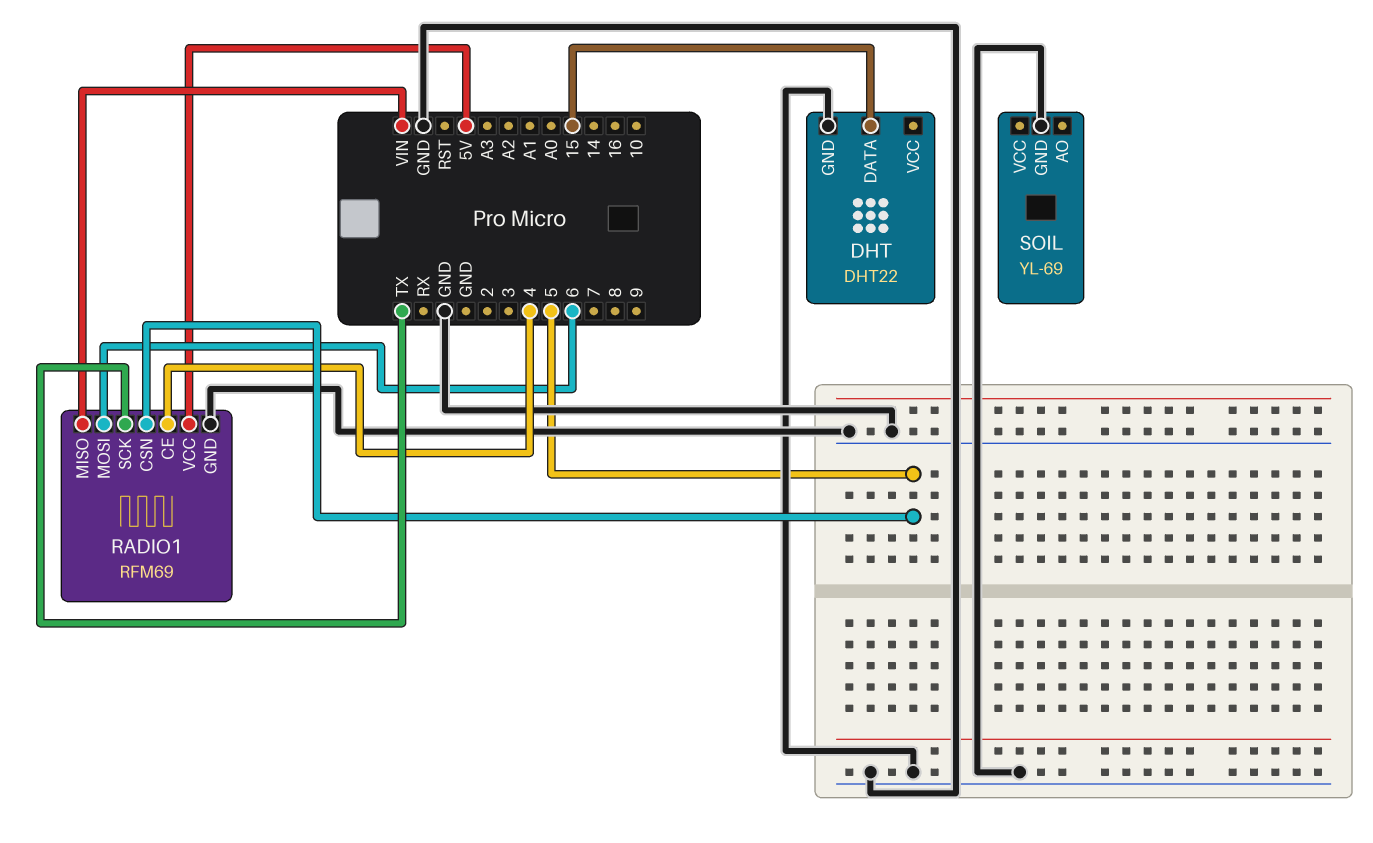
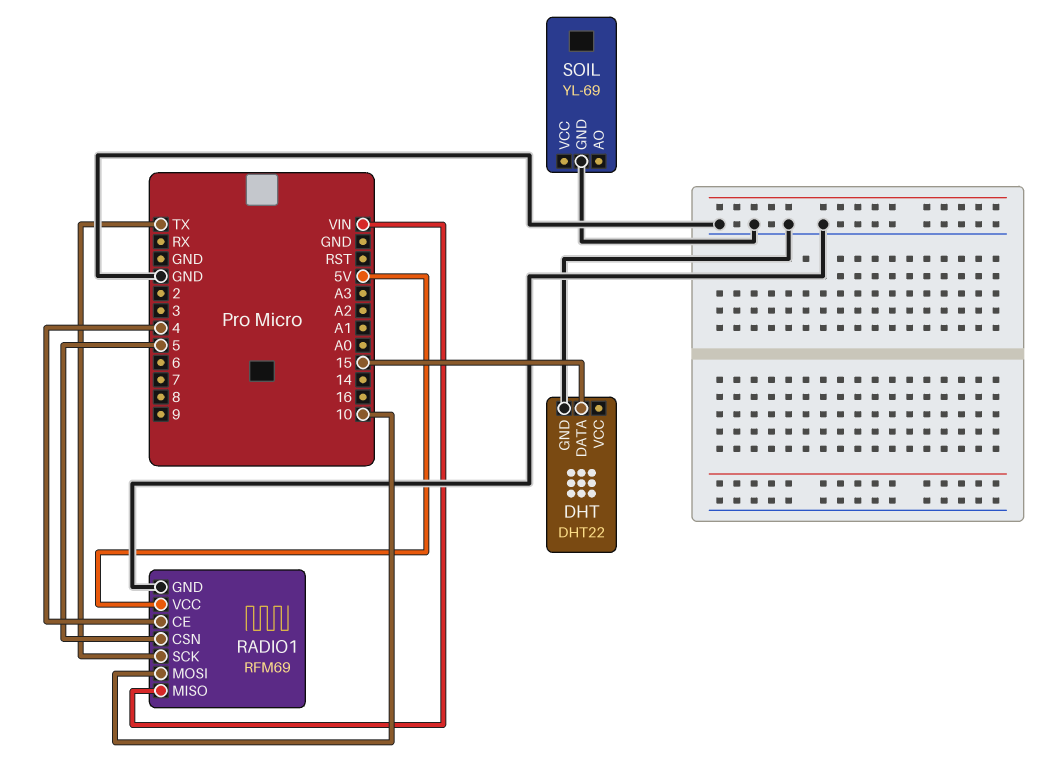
RADIO1 pin MOSI: 6 -> 10

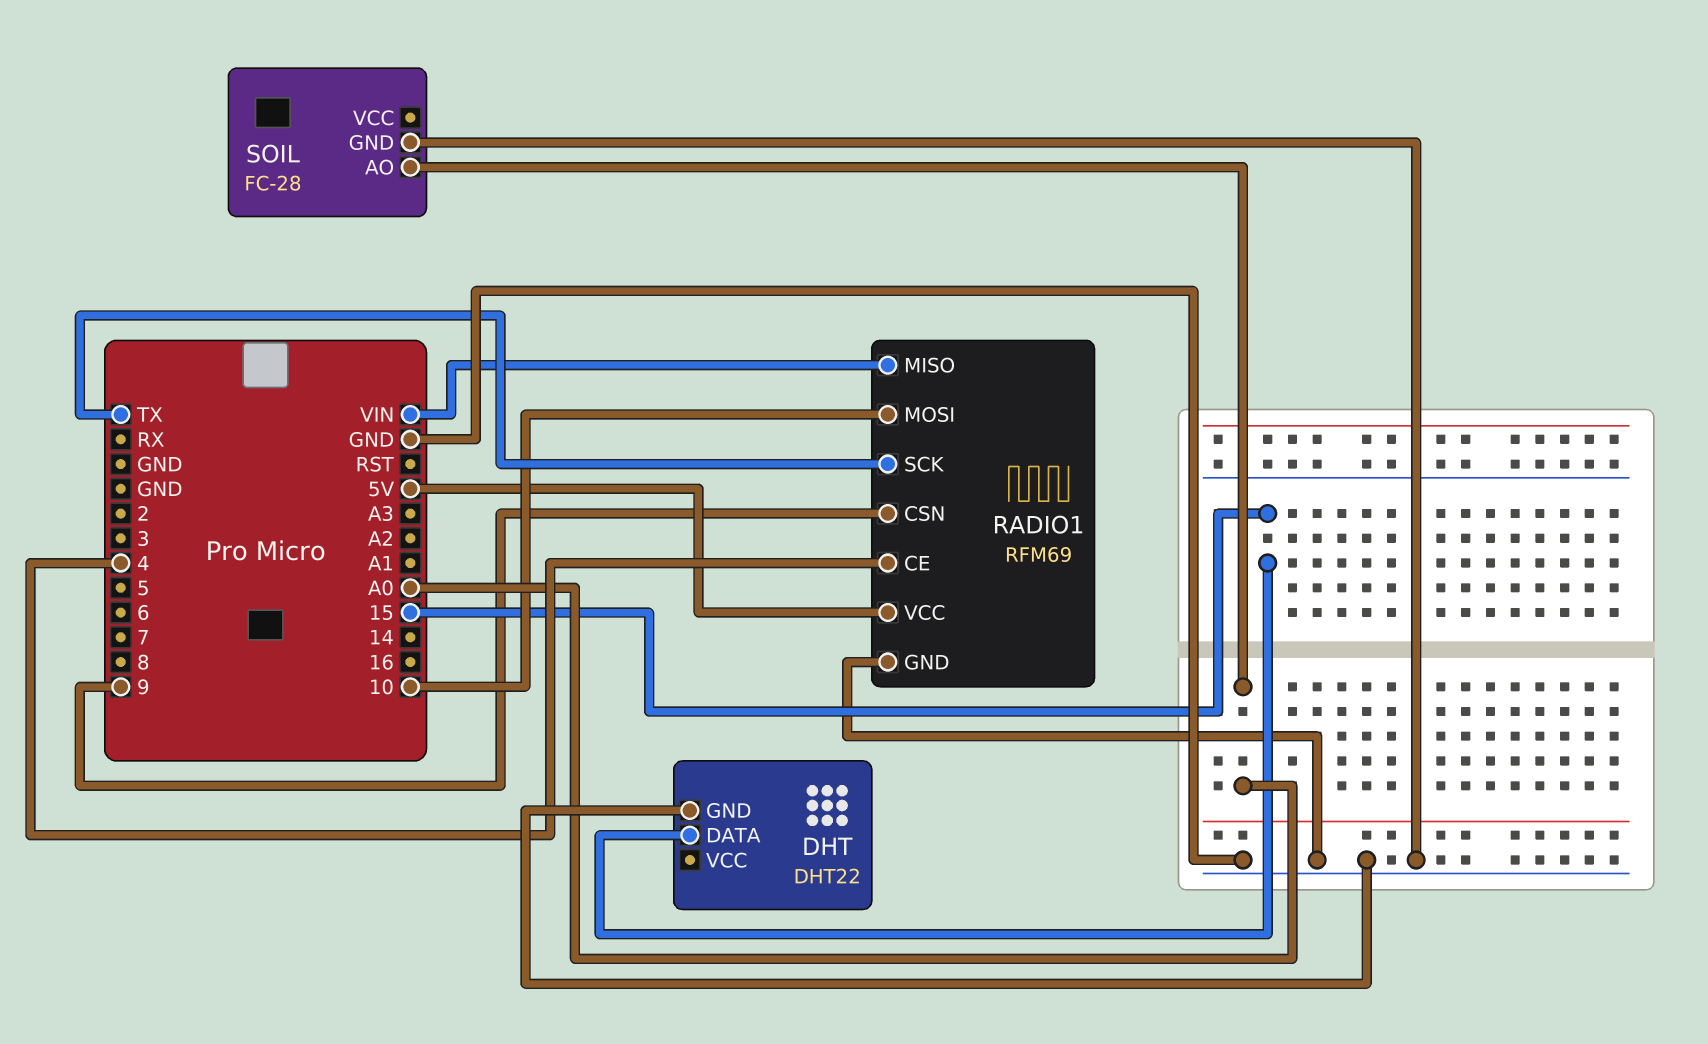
RADIO1 pin CSN: 5 -> 9
SOIL: YL-69 -> FC-28
SOIL pin AO: none -> A0

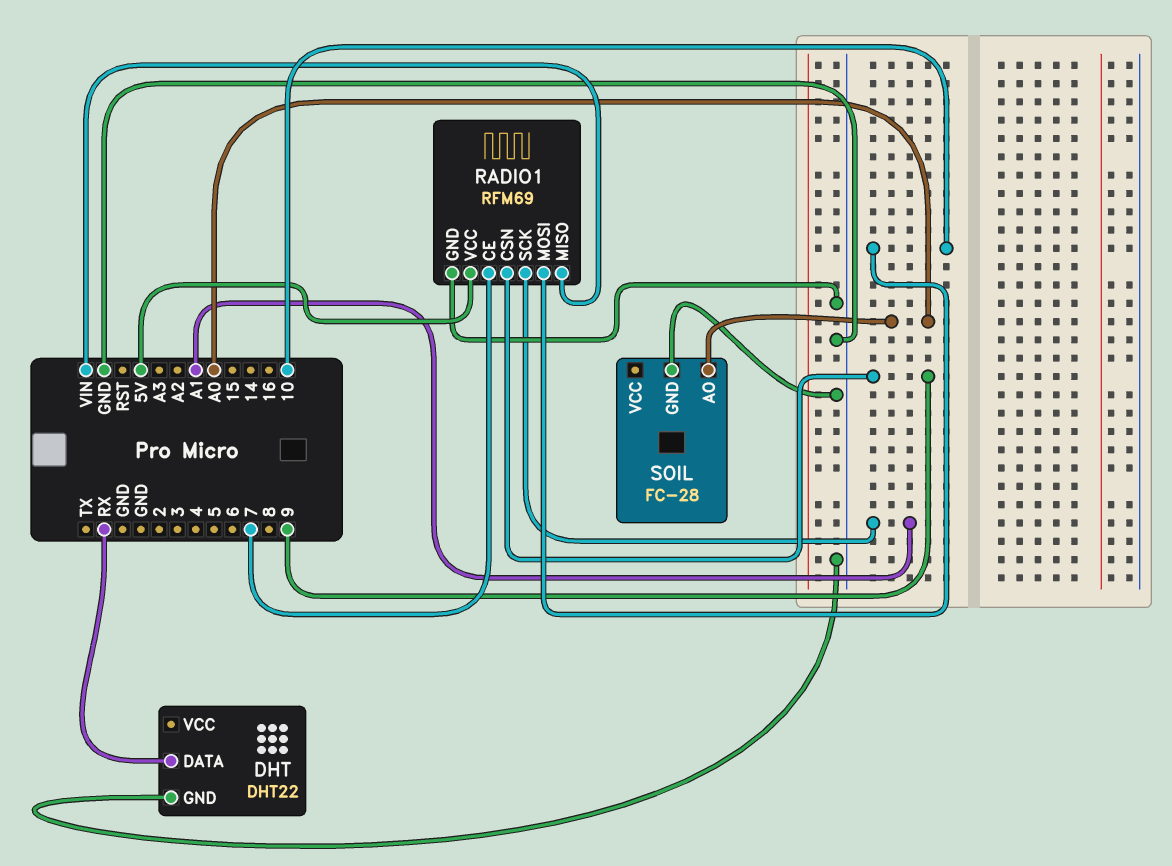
DHT pin DATA: 15 -> RX
RADIO1 pin CE: 4 -> 7
RADIO1 pin SCK: TX -> A1

